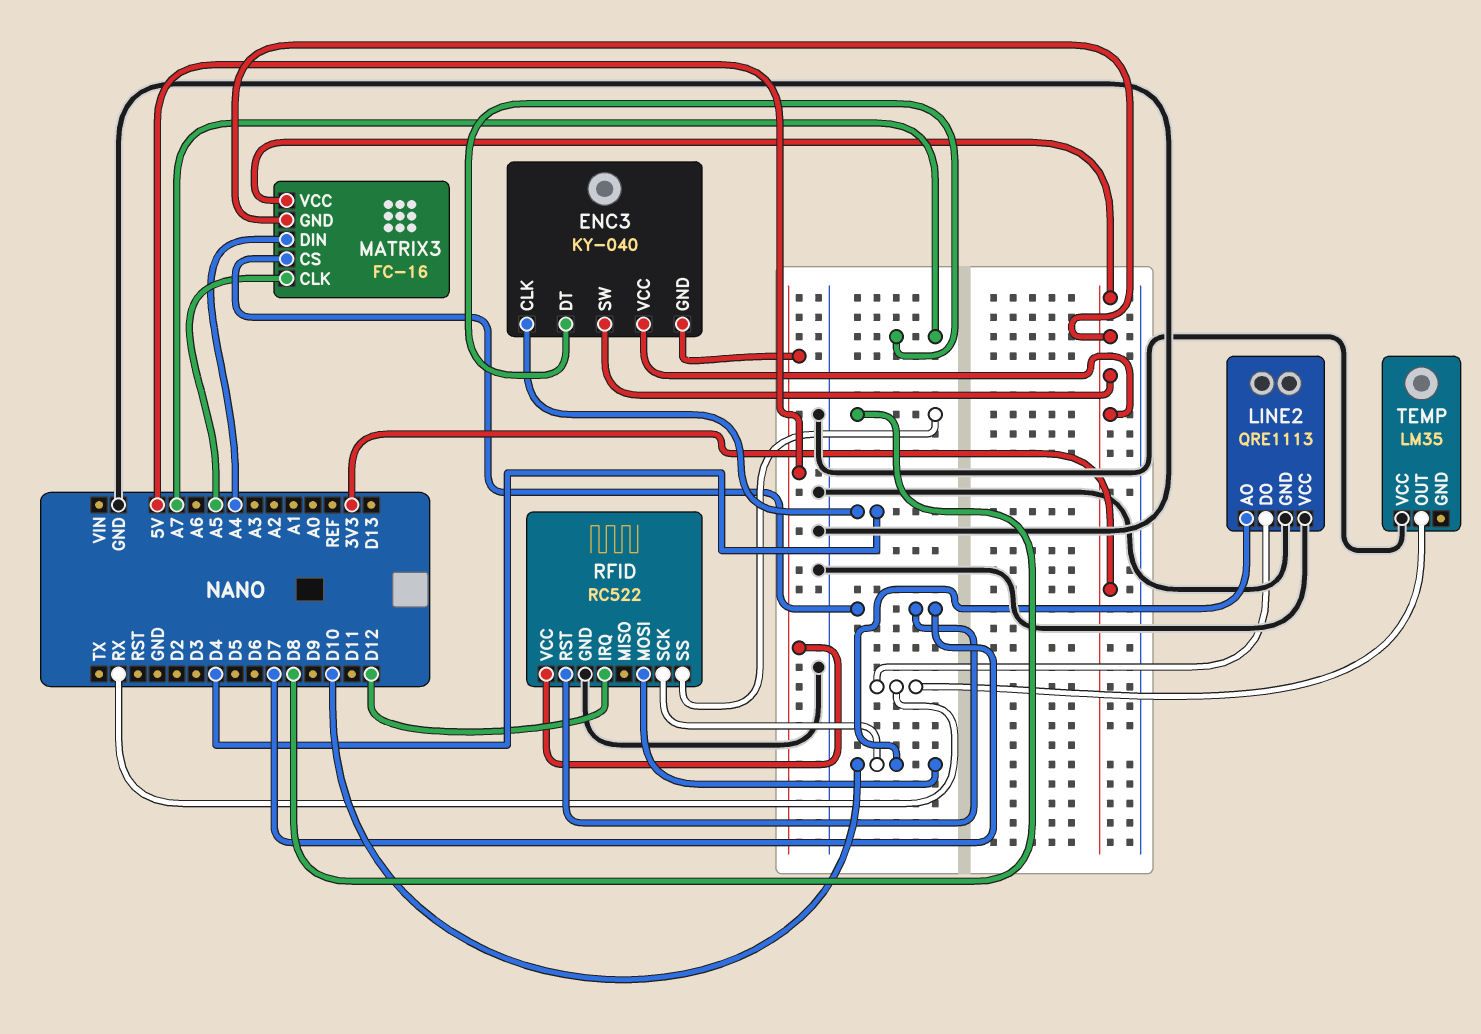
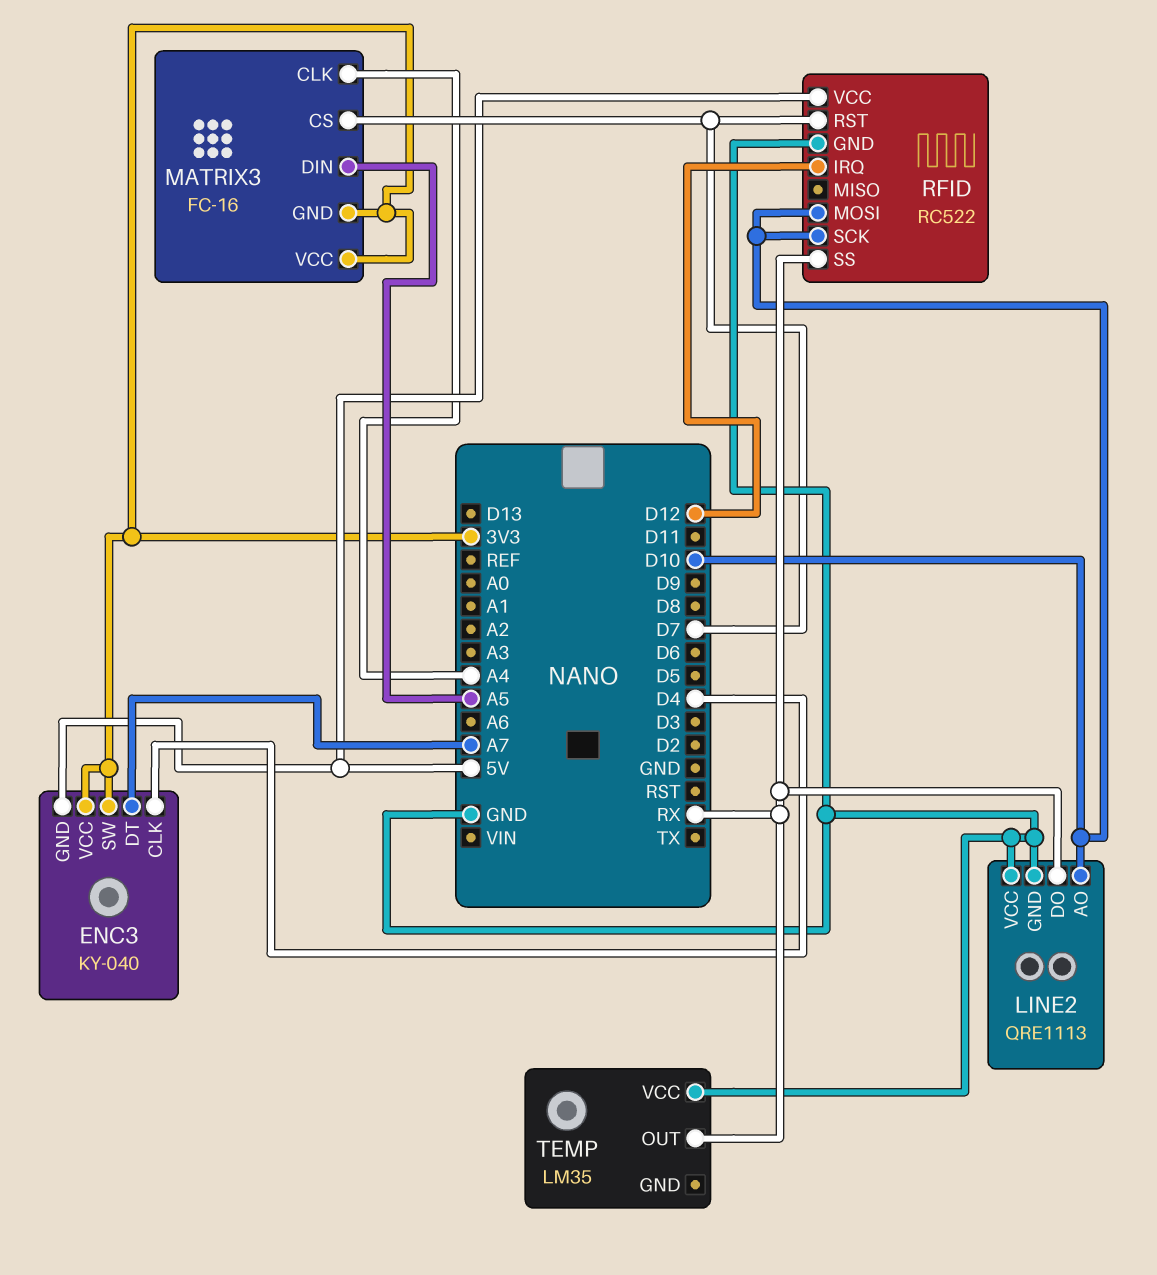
MATRIX3 pin CLK: A5 -> A4
MATRIX3 pin DIN: A4 -> A5
RFID pin SS: D8 -> RX

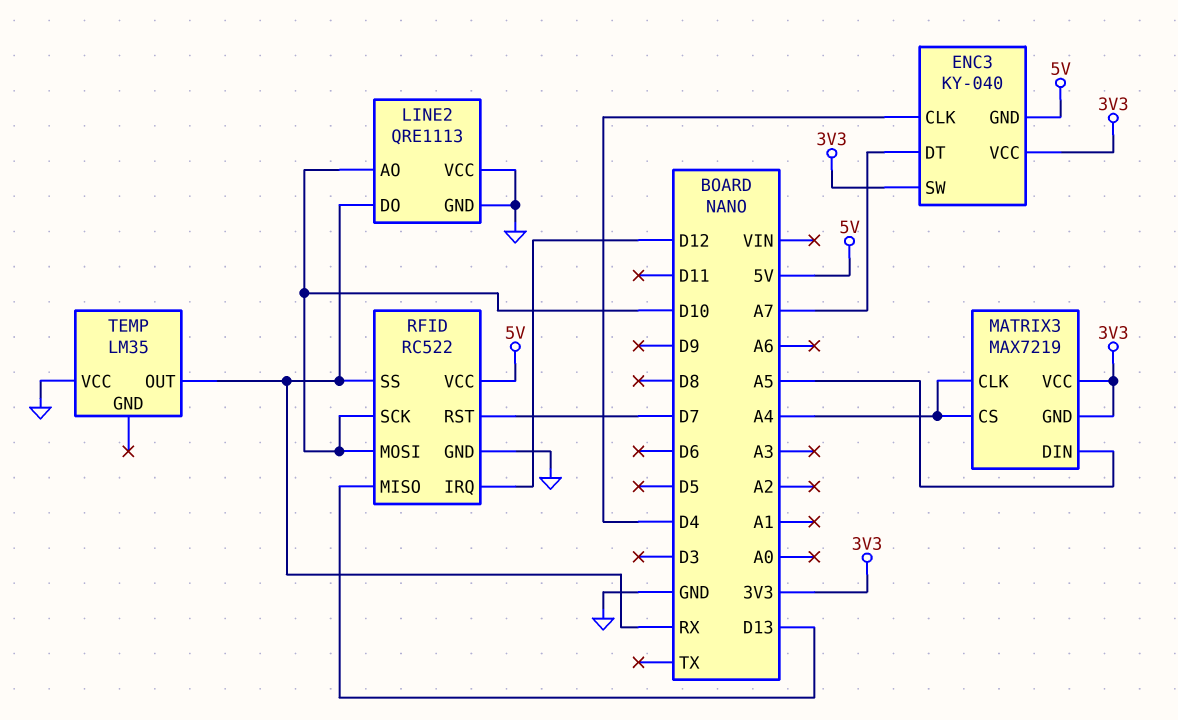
MATRIX3: FC-16 -> MAX7219
MATRIX3 pin CS: D7 -> A4
RFID pin MISO: none -> D13

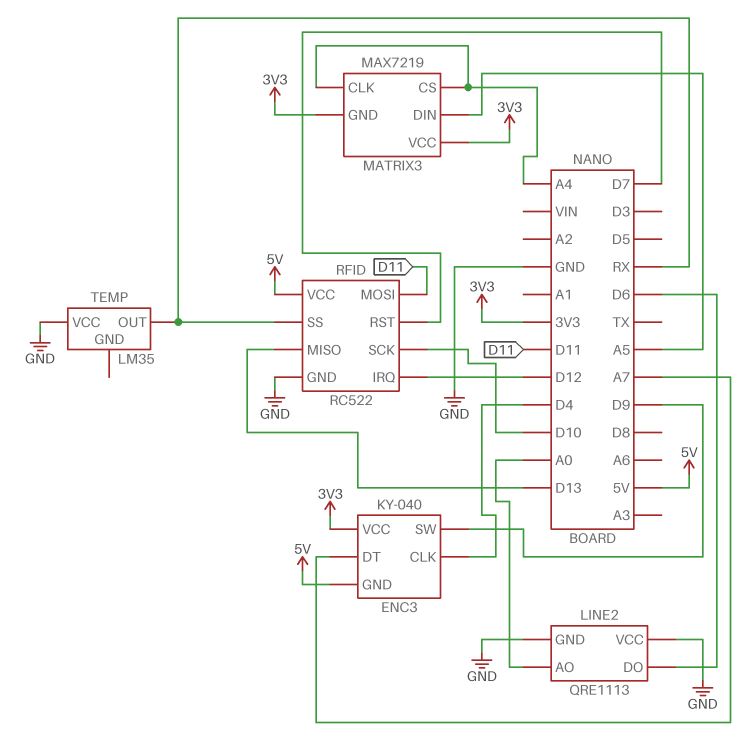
ENC3 pin SW: 3V3 -> D9
LINE2 pin AO: D10 -> A0
LINE2 pin DO: RX -> D6
RFID pin MOSI: D10 -> D11

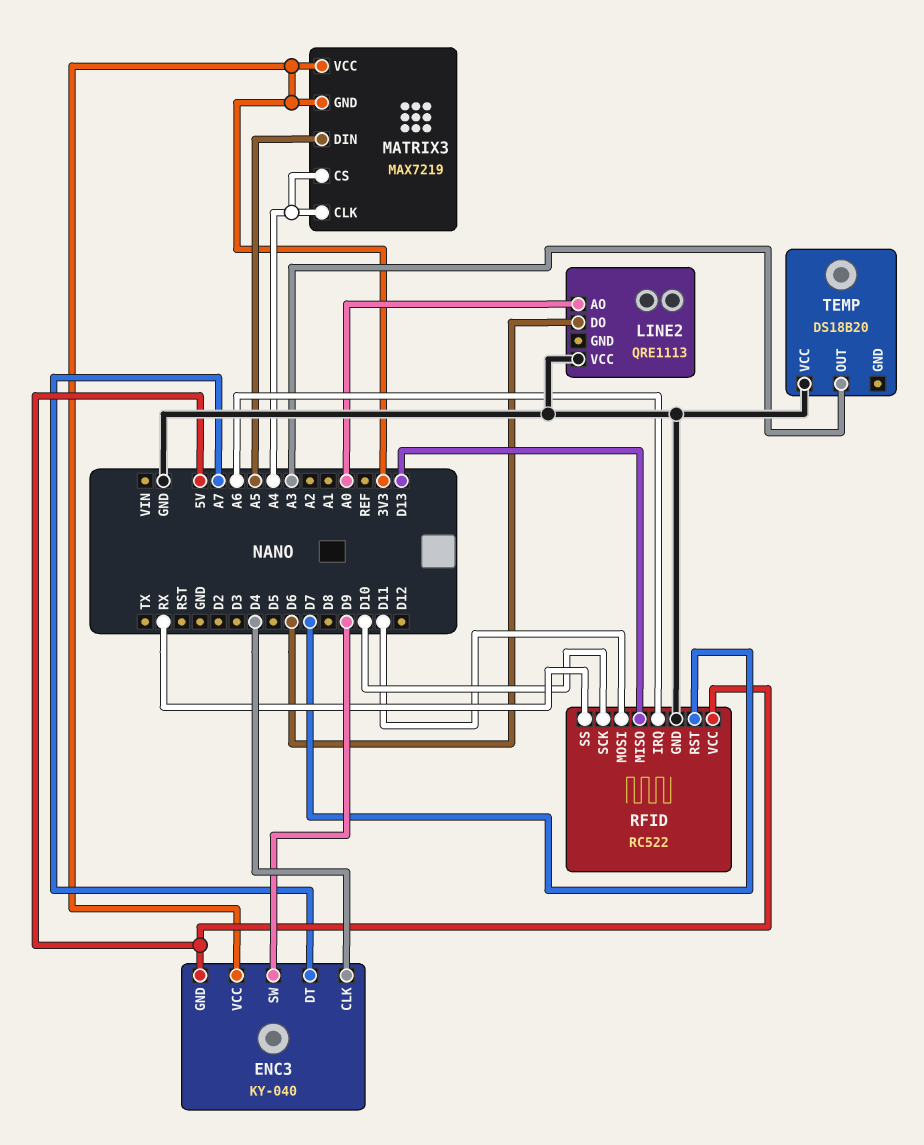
LINE2 pin GND: GND -> none
RFID pin IRQ: D12 -> A6
TEMP: LM35 -> DS18B20
TEMP pin OUT: RX -> A3

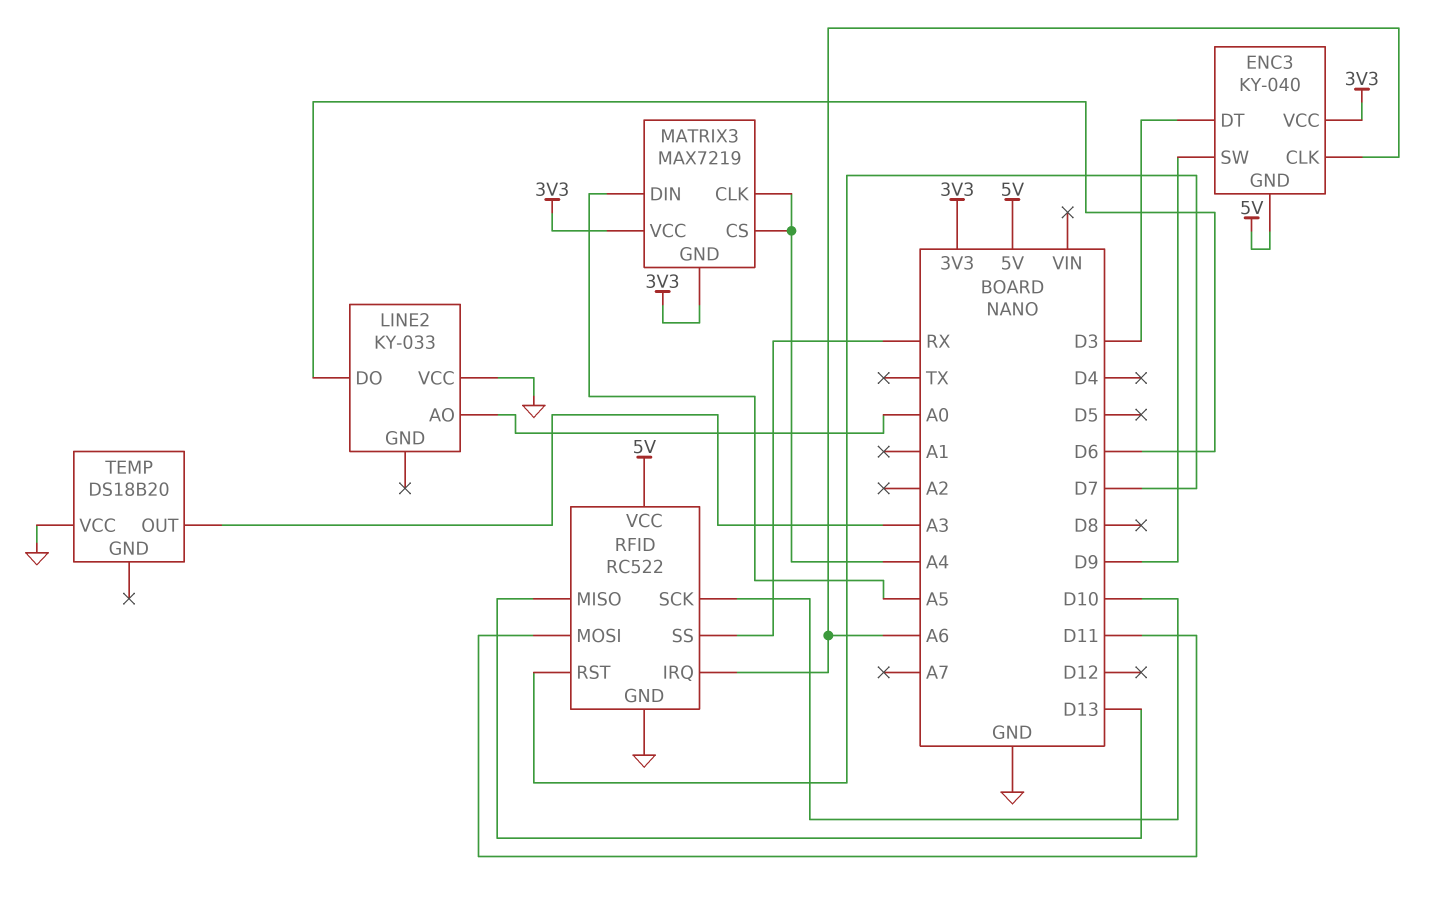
ENC3 pin CLK: D4 -> A6
ENC3 pin DT: A7 -> D3
LINE2: QRE1113 -> KY-033

